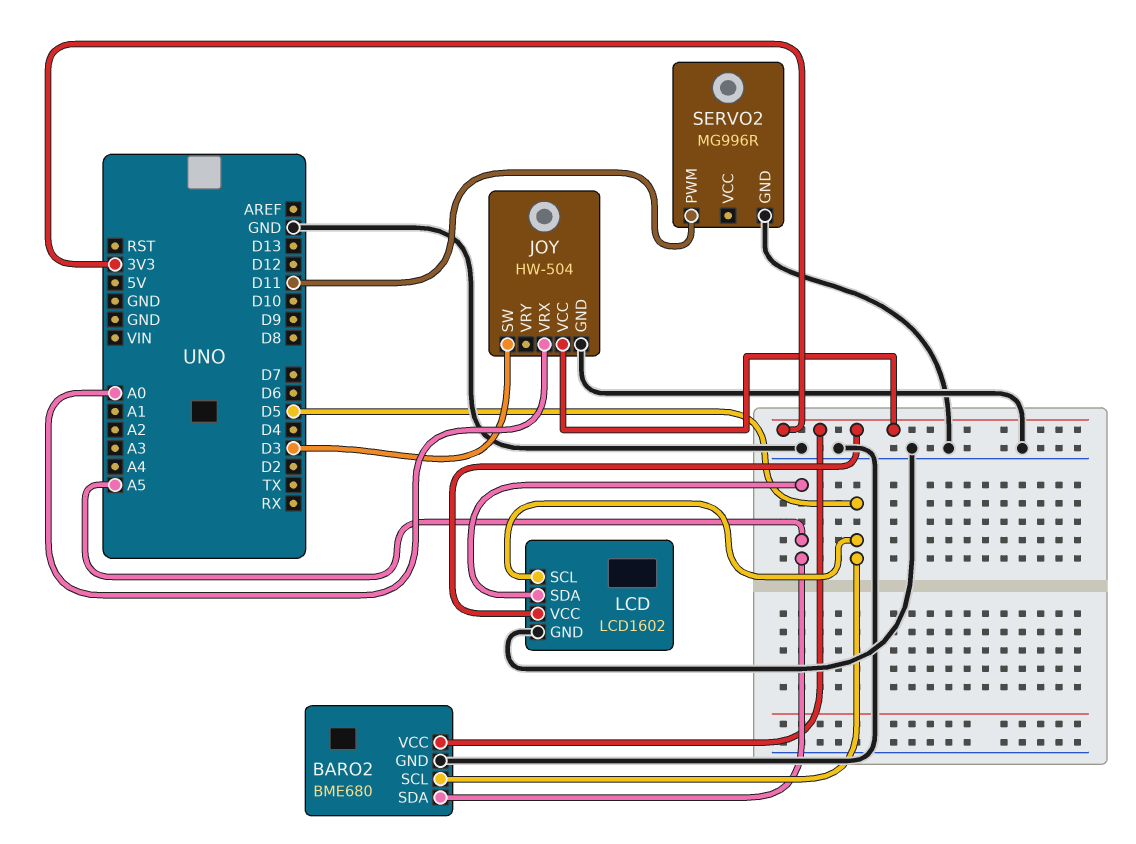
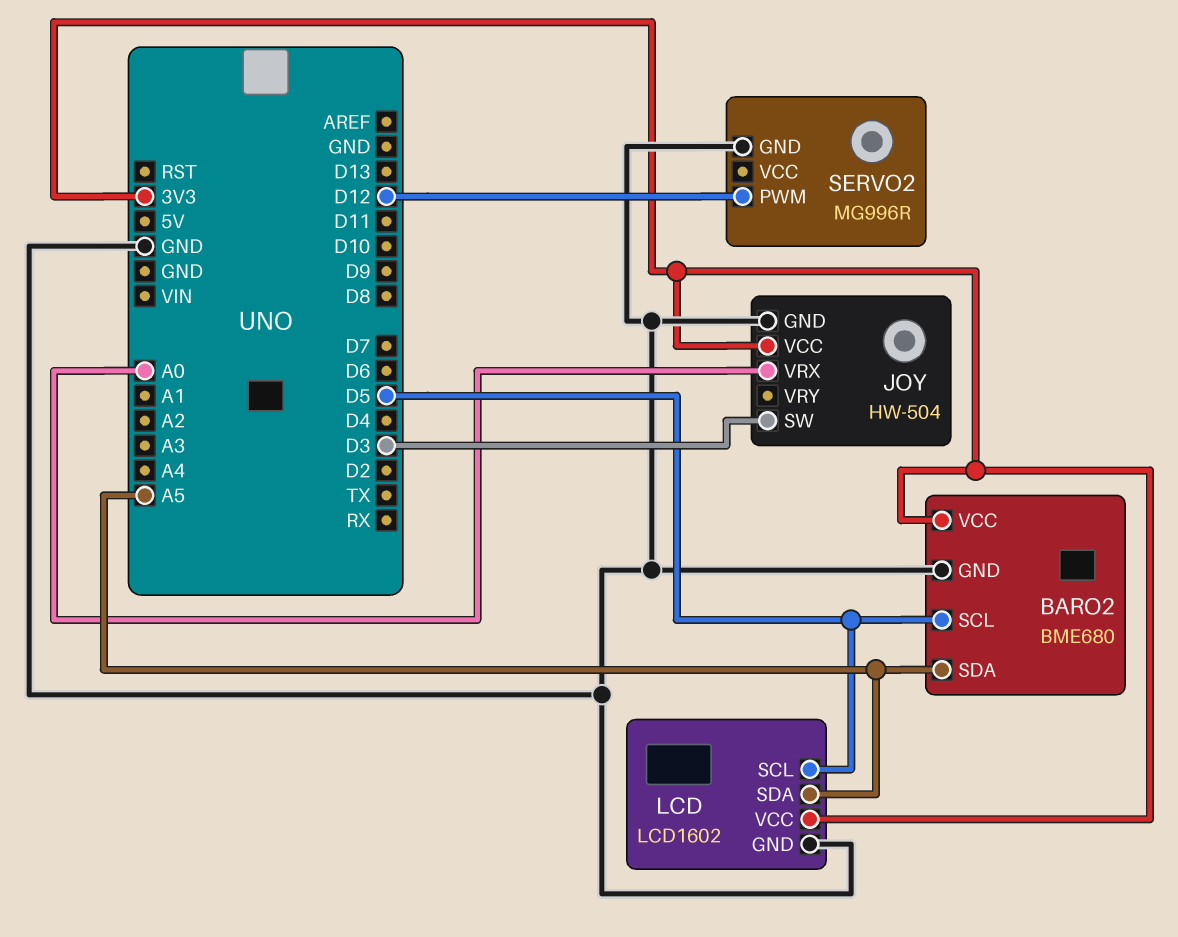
SERVO2 pin PWM: D11 -> D12

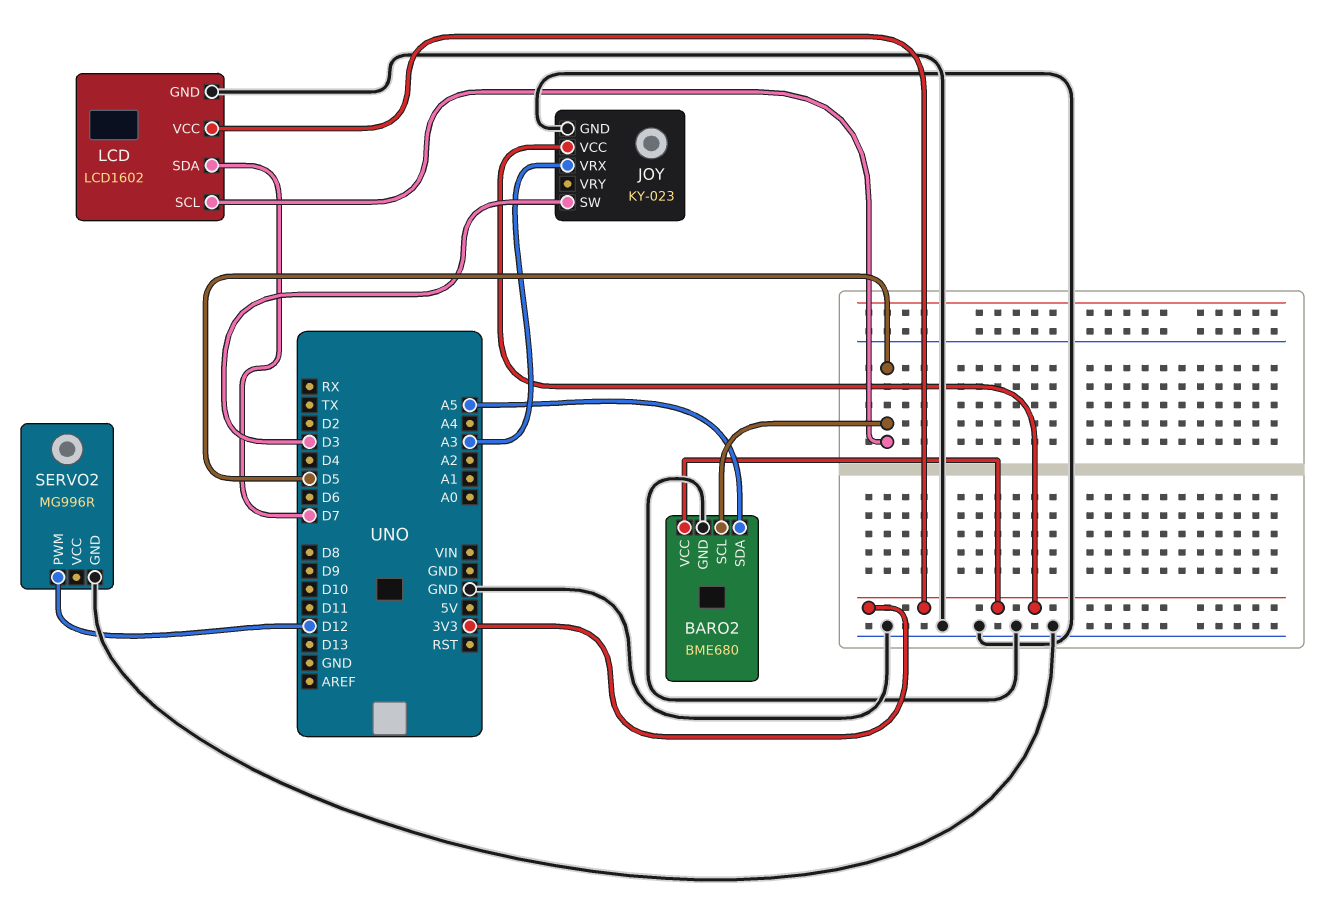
JOY: HW-504 -> KY-023
JOY pin VRX: A0 -> A3
LCD pin SDA: A5 -> D7

